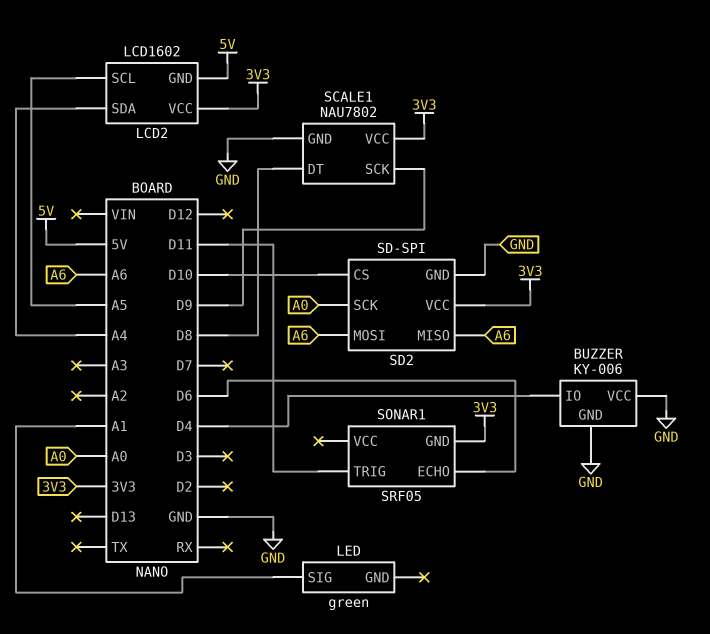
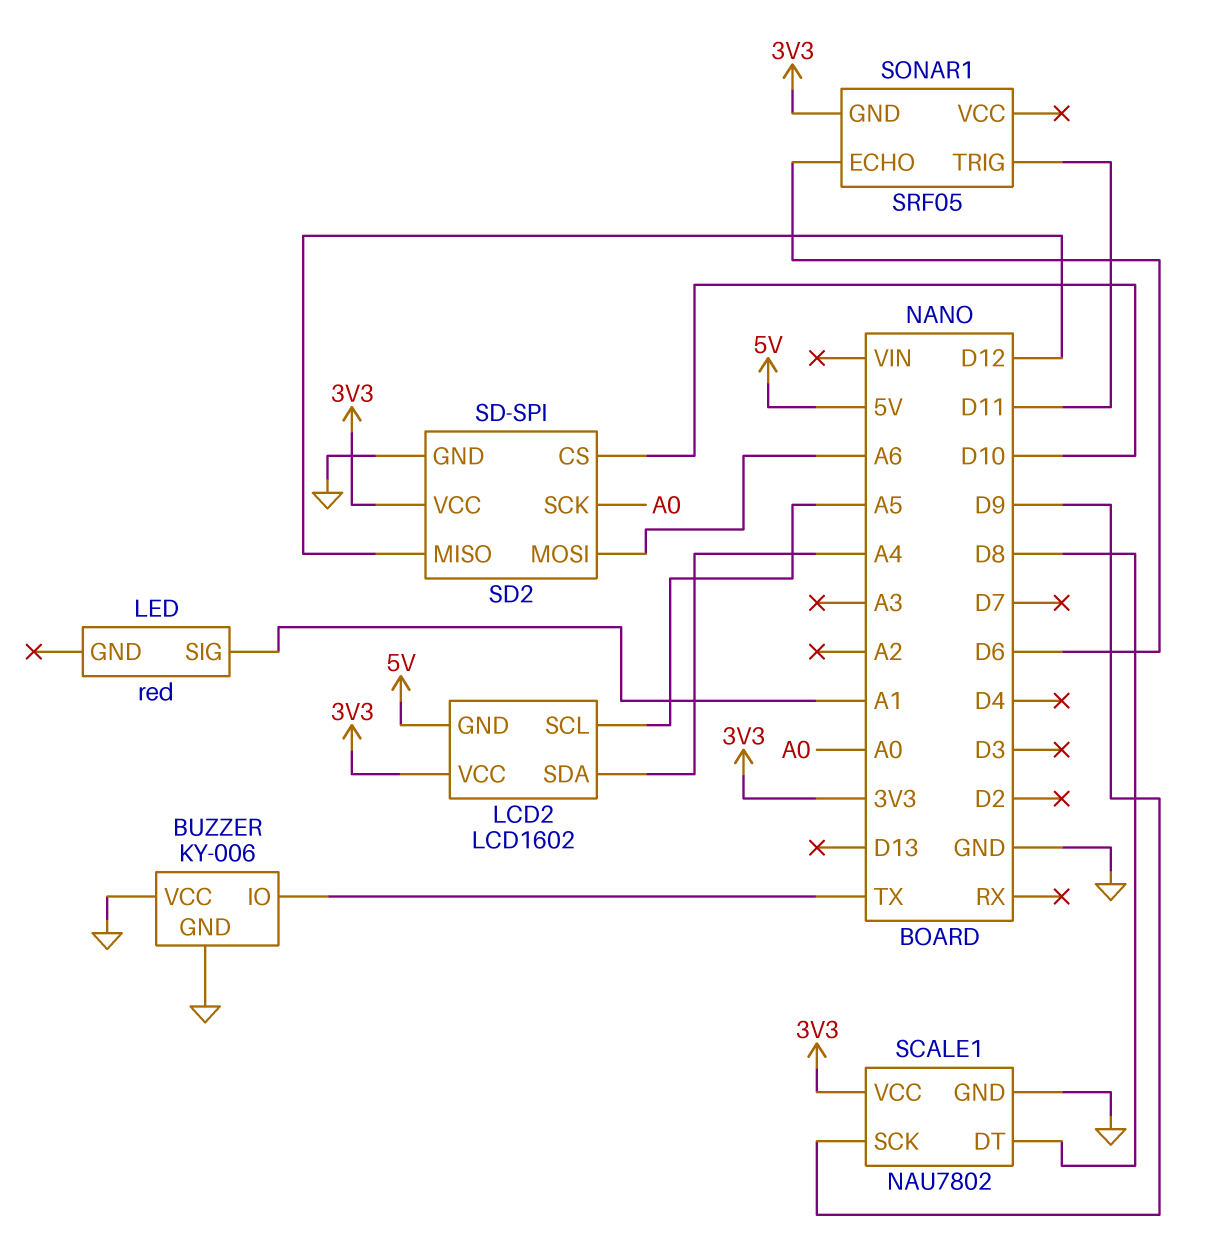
BUZZER pin IO: D4 -> TX
LED: green -> red
SD2 pin MISO: A6 -> D12

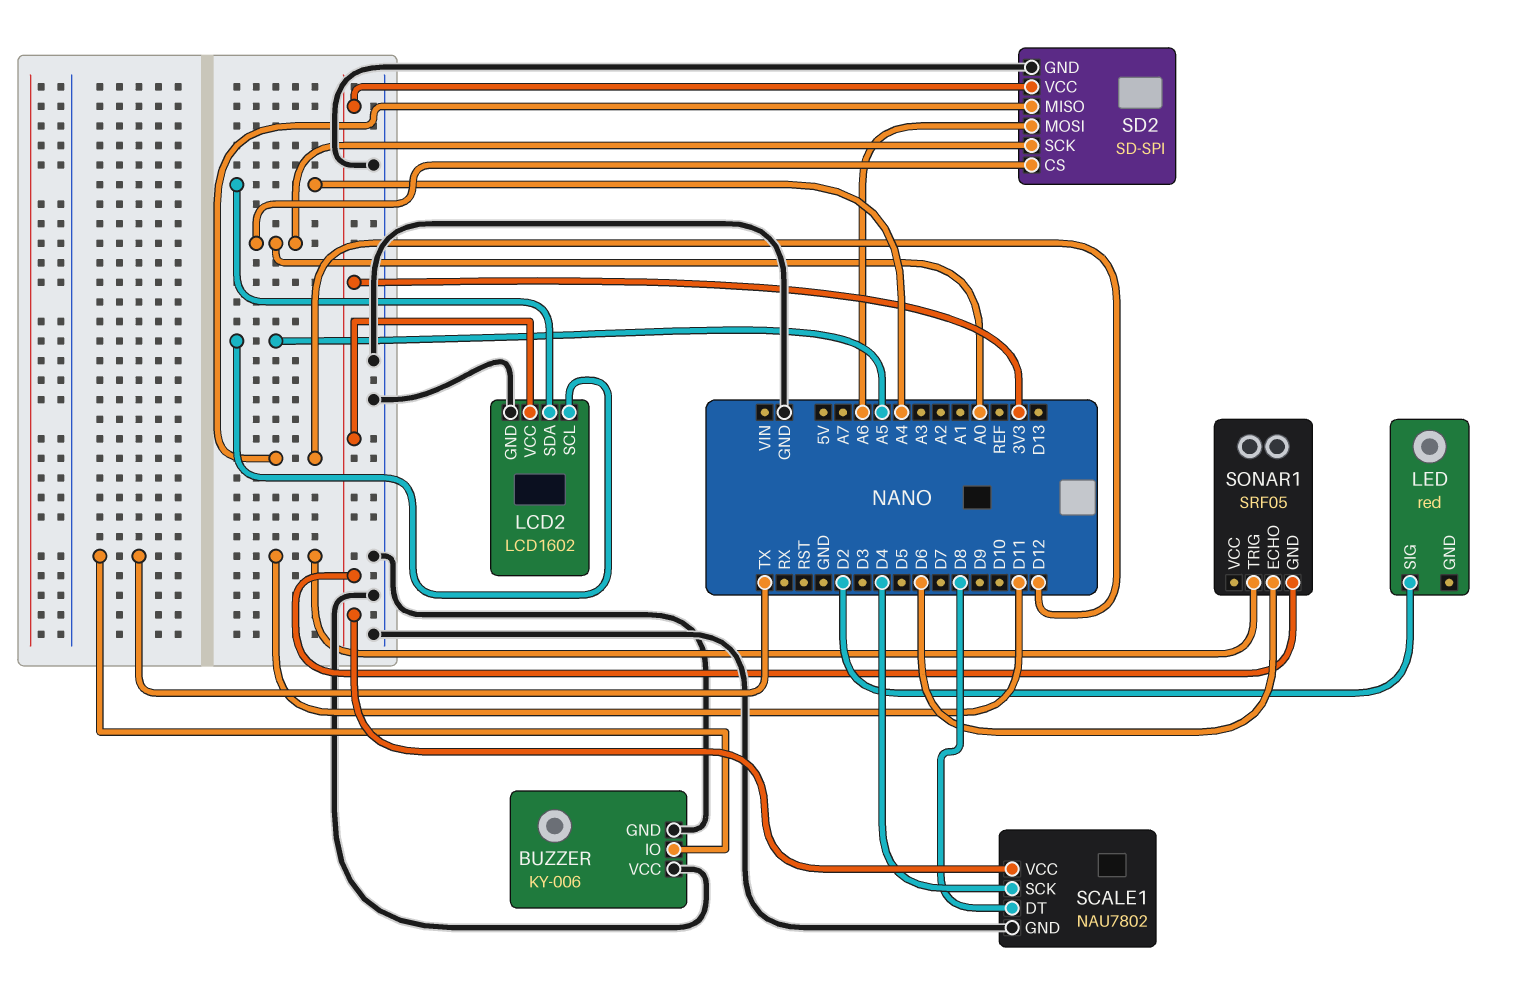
LCD2 pin GND: 5V -> GND
LED pin SIG: A1 -> D2
SCALE1 pin SCK: D9 -> D4
SD2 pin CS: D10 -> A0

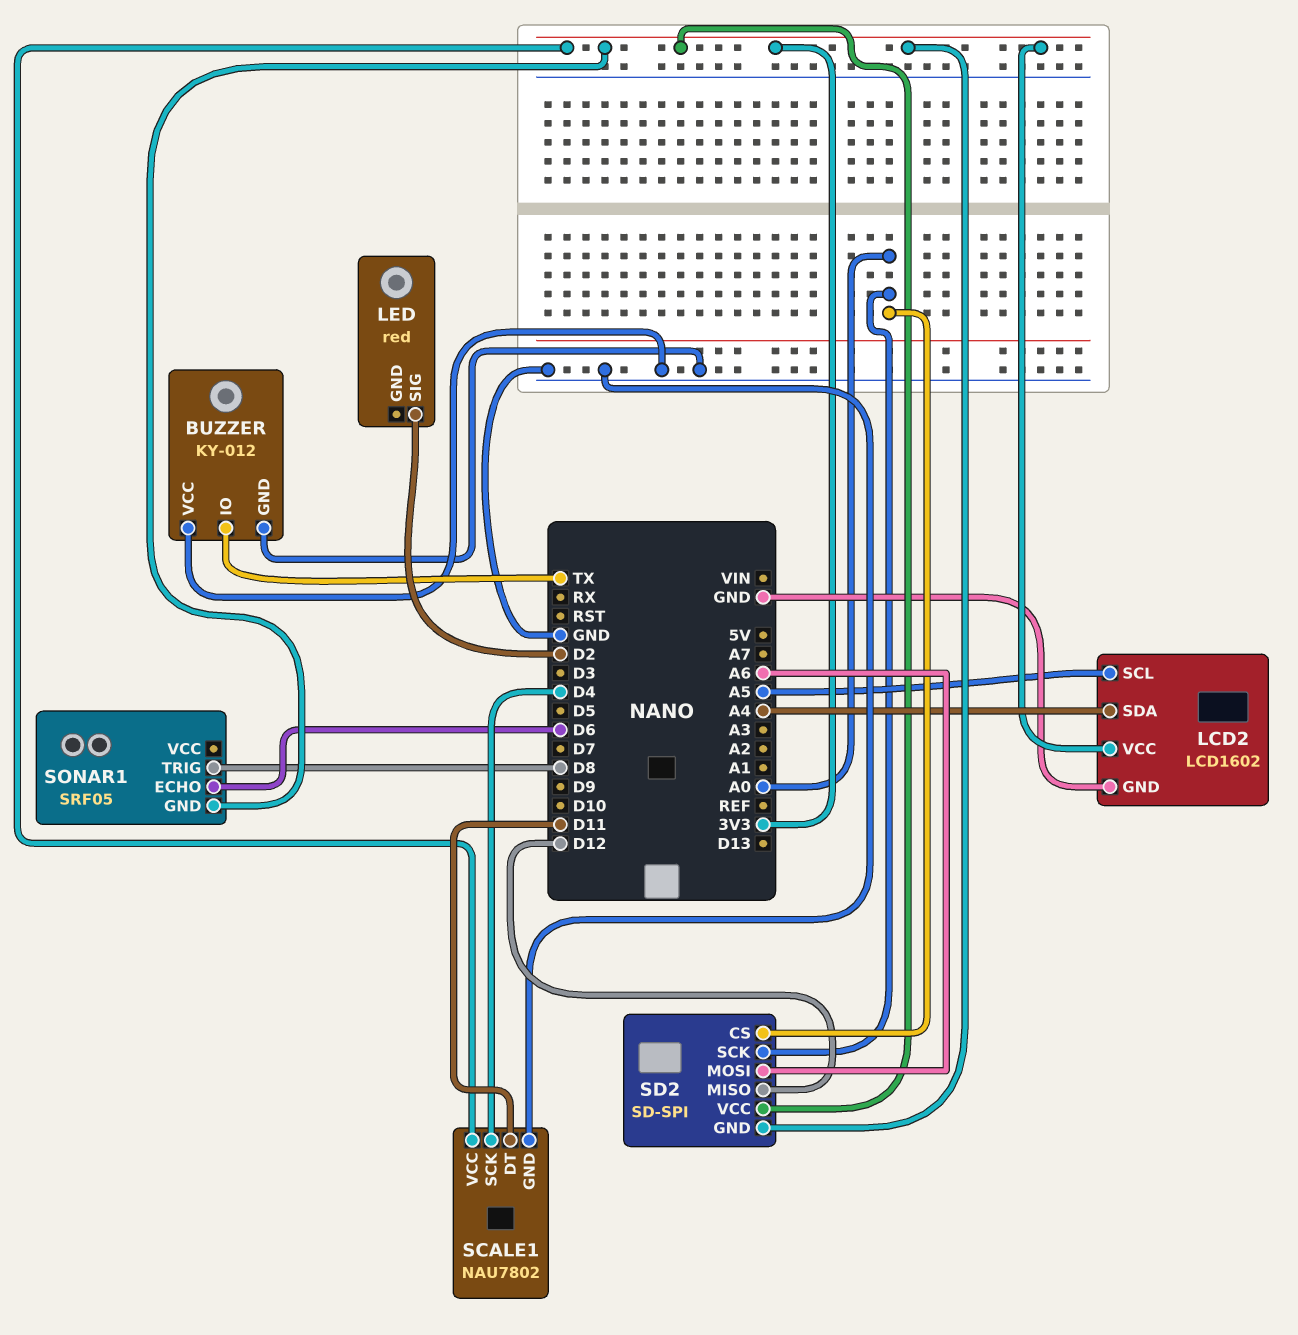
BUZZER: KY-006 -> KY-012
SCALE1 pin DT: D8 -> D11
SD2 pin GND: GND -> 3V3
SONAR1 pin TRIG: D11 -> D8

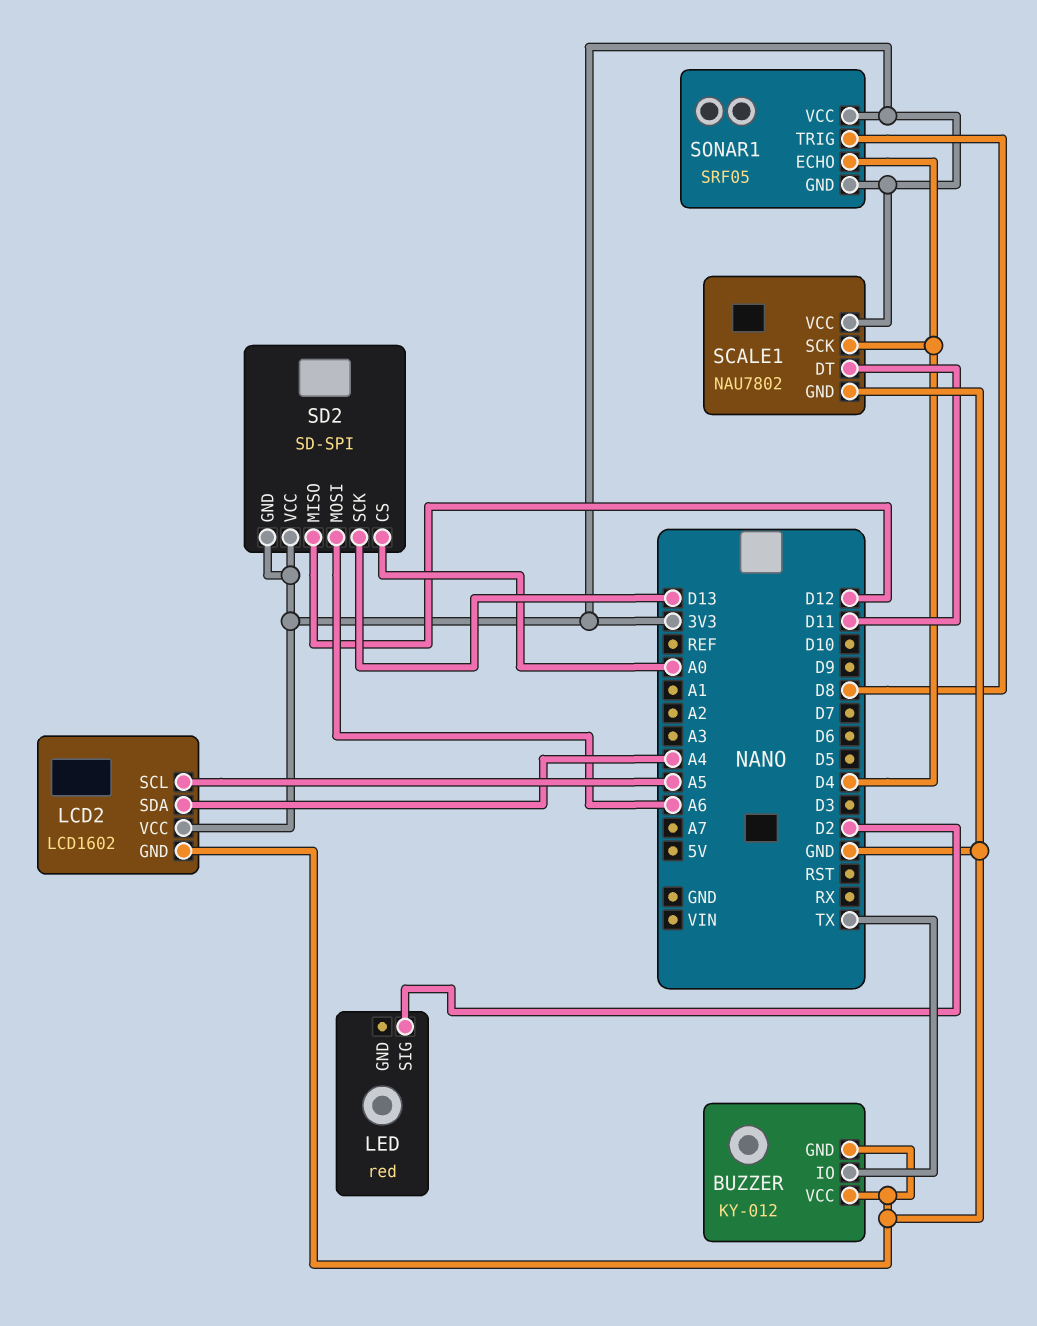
SD2 pin SCK: A0 -> D13
SONAR1 pin ECHO: D6 -> D4
SONAR1 pin VCC: none -> 3V3

